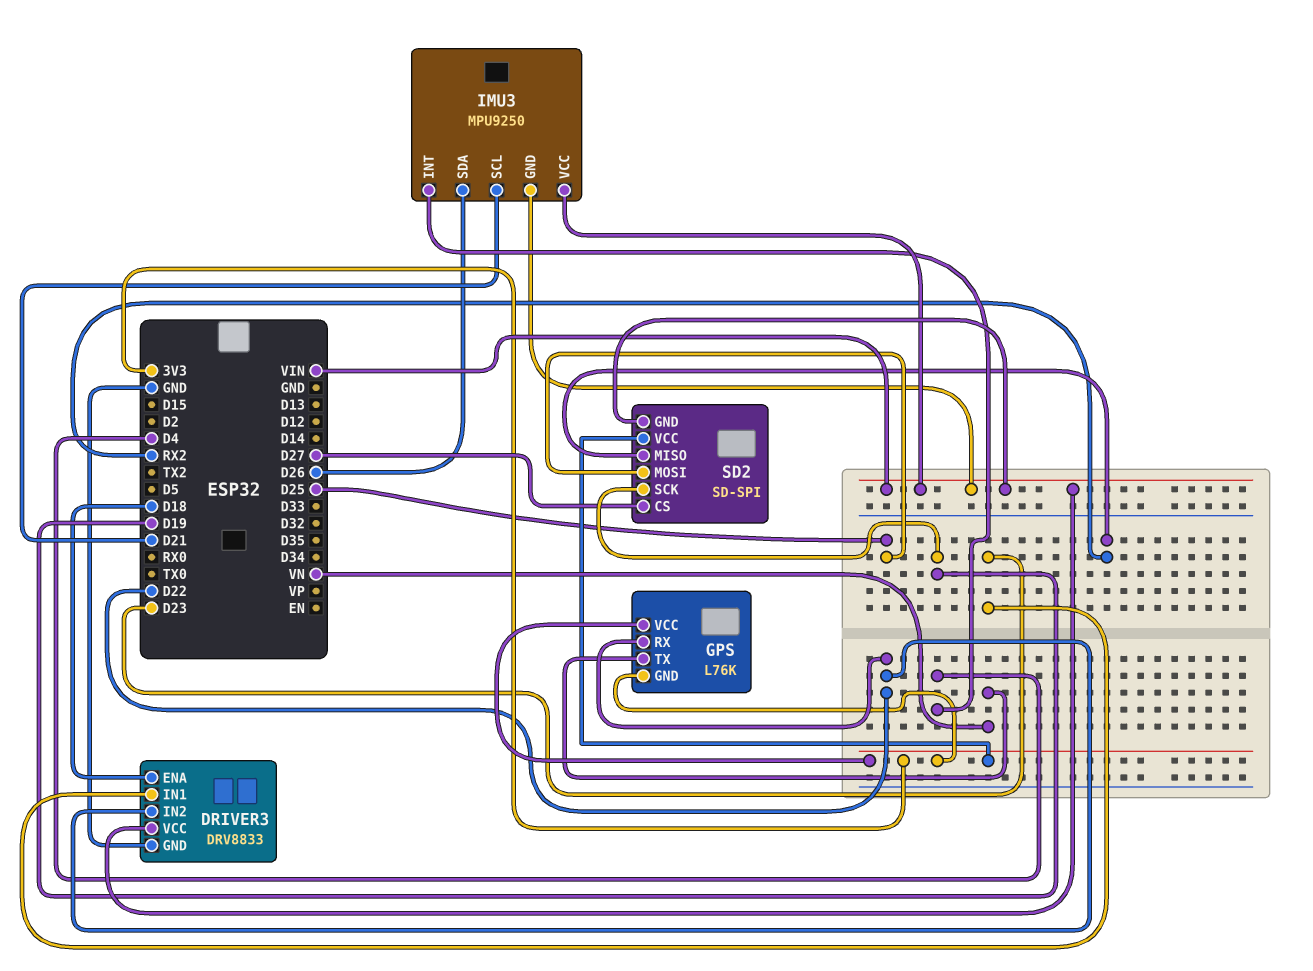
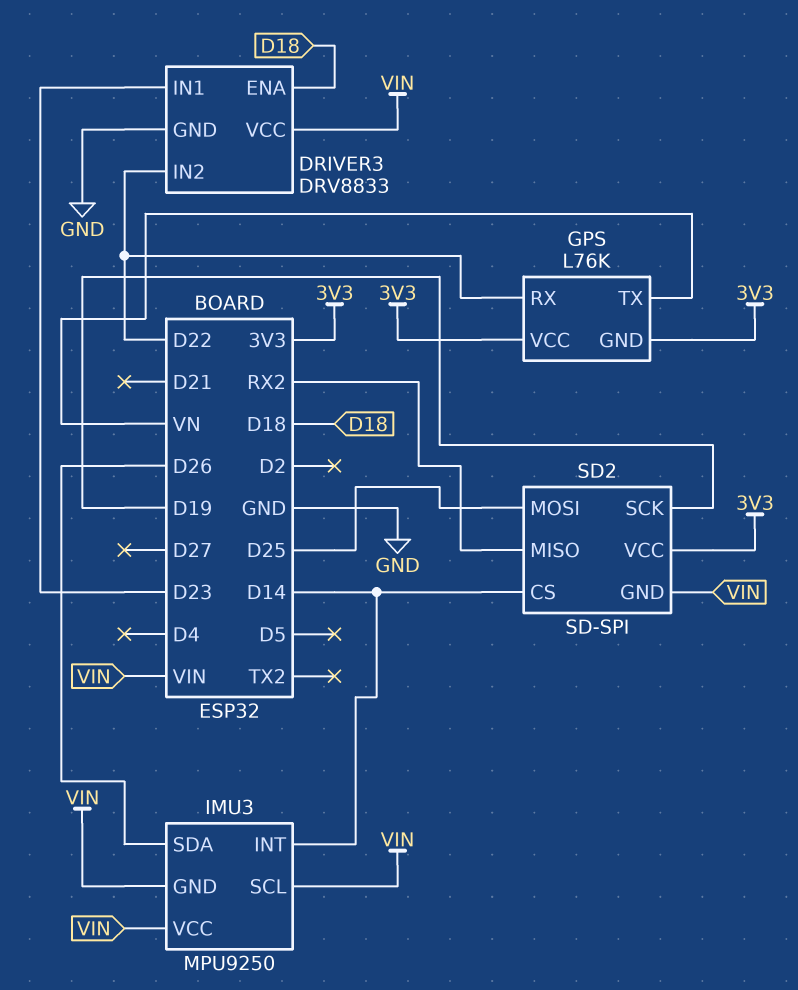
IMU3 pin INT: D4 -> D14
IMU3 pin SCL: D21 -> VIN
SD2 pin CS: D27 -> D14

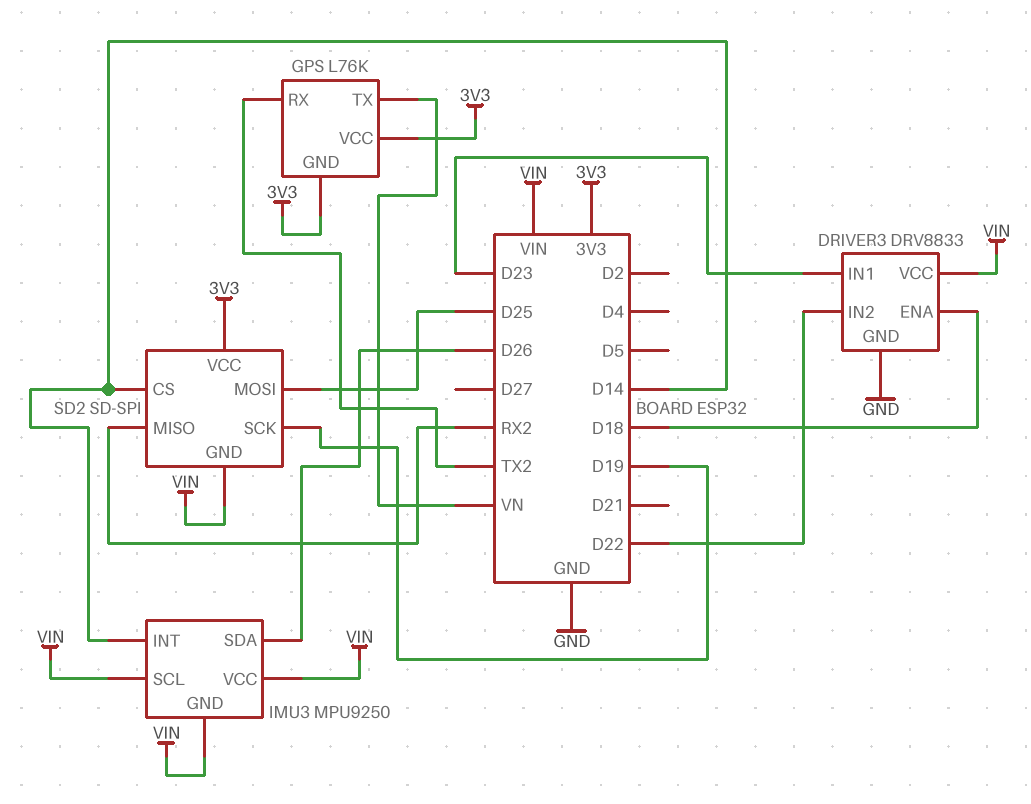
GPS pin RX: D22 -> TX2

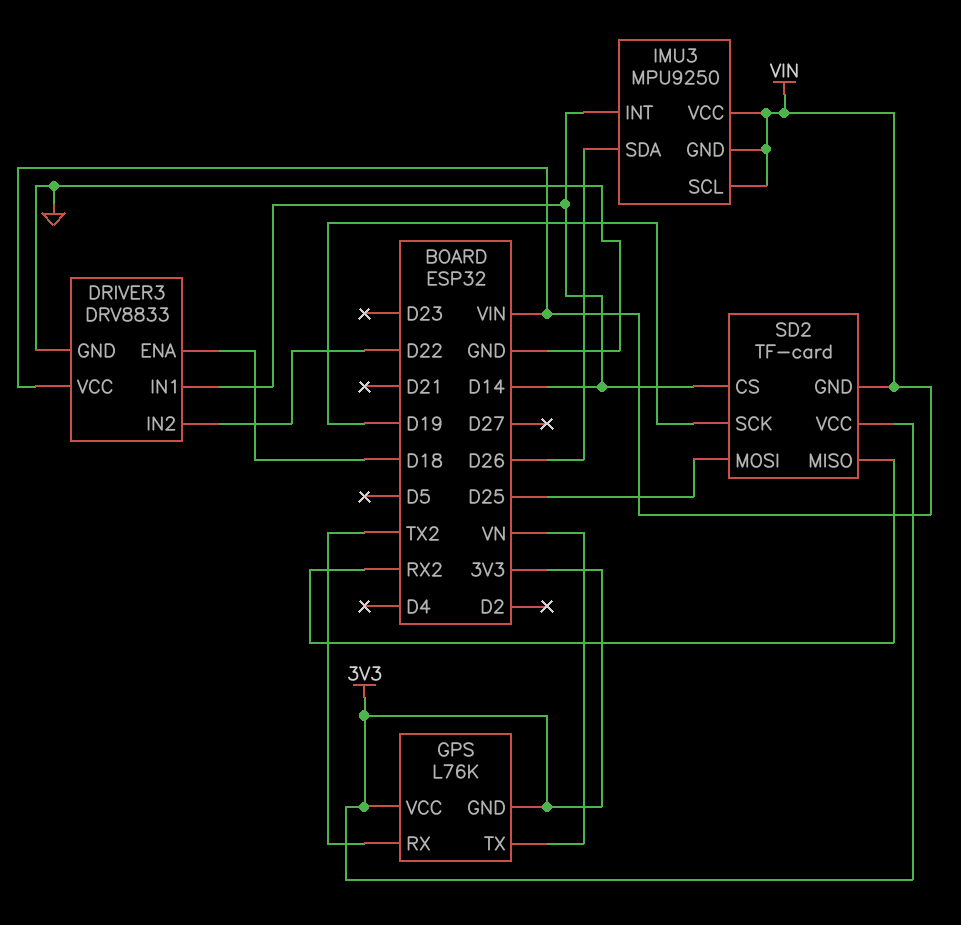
DRIVER3 pin IN1: D23 -> D14
SD2: SD-SPI -> TF-card

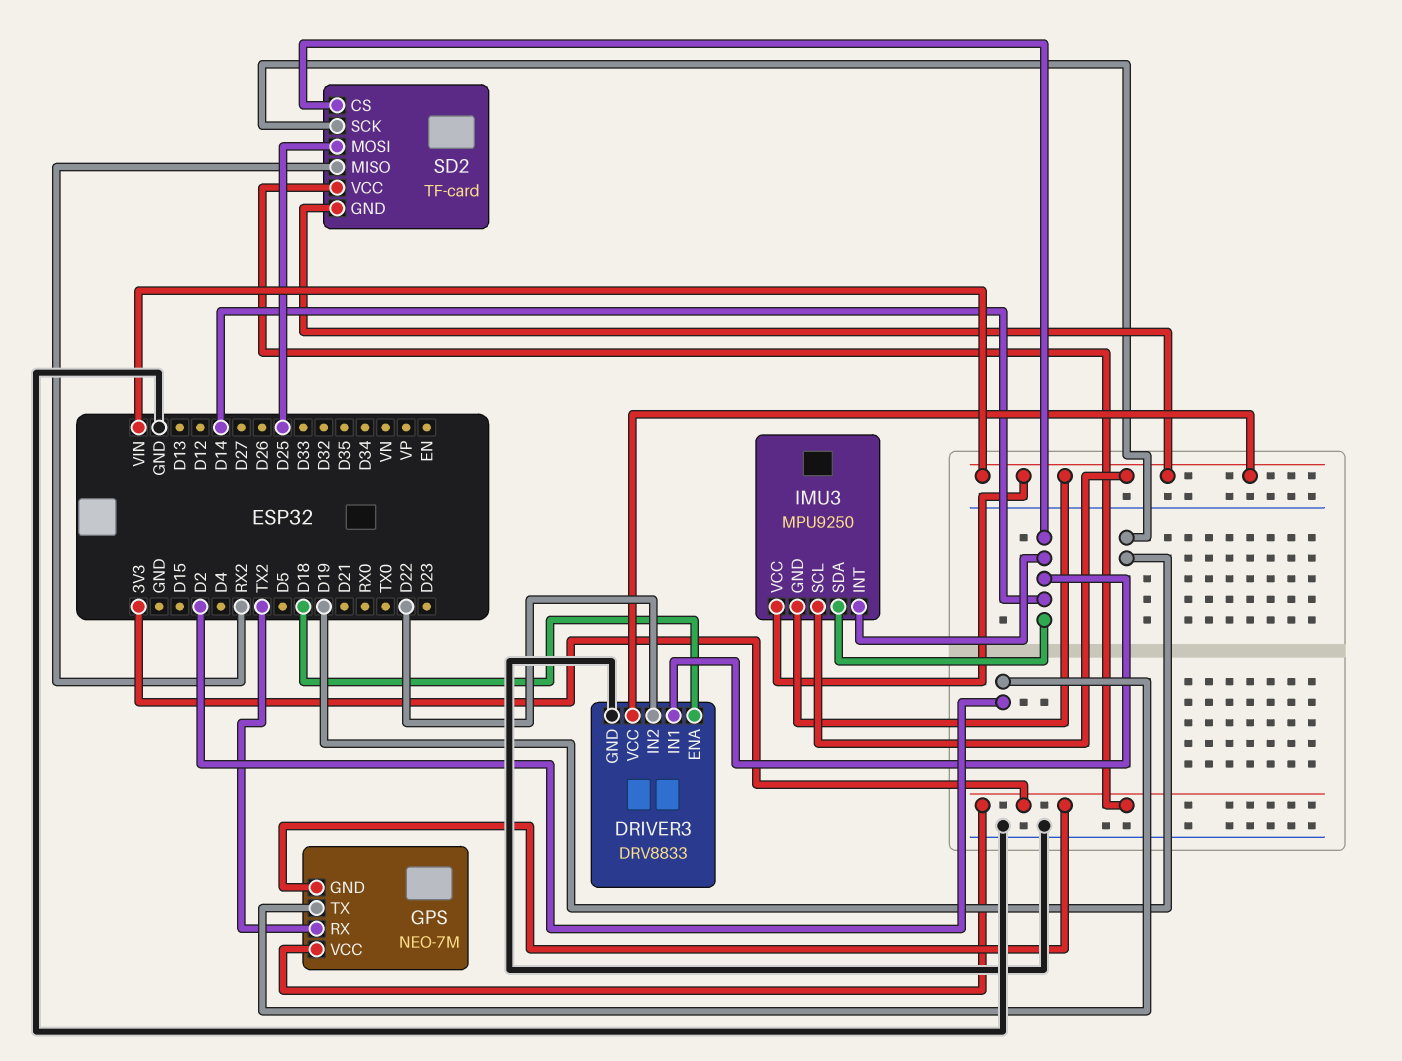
GPS: L76K -> NEO-7M
GPS pin TX: VN -> D2
IMU3 pin SDA: D26 -> D14

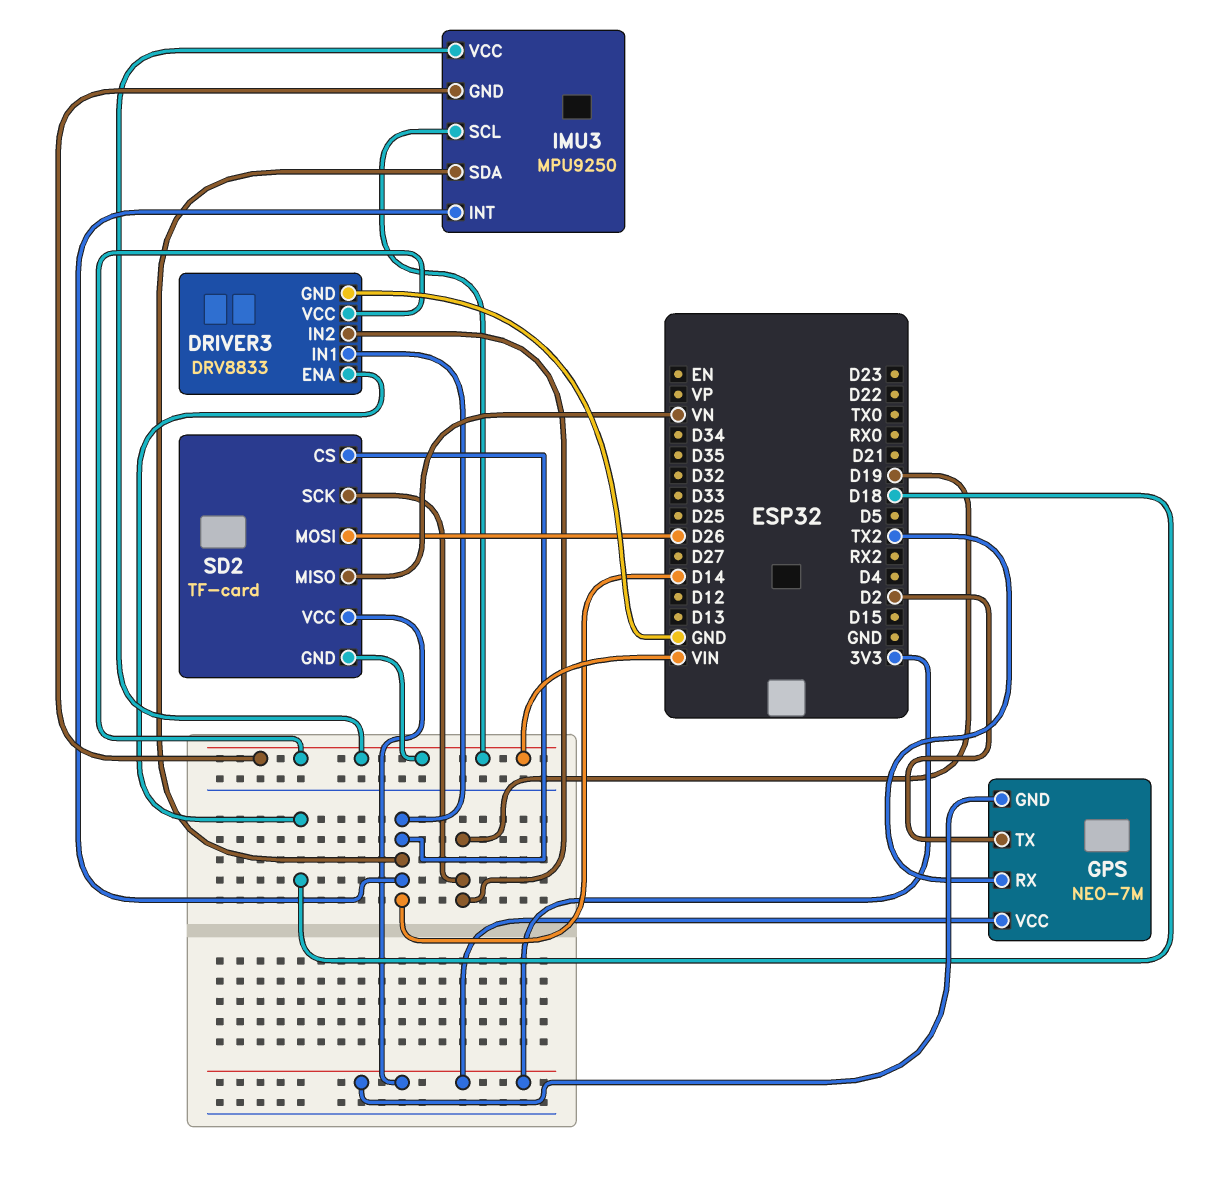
DRIVER3 pin IN2: D22 -> D19
SD2 pin MISO: RX2 -> VN
SD2 pin MOSI: D25 -> D26

